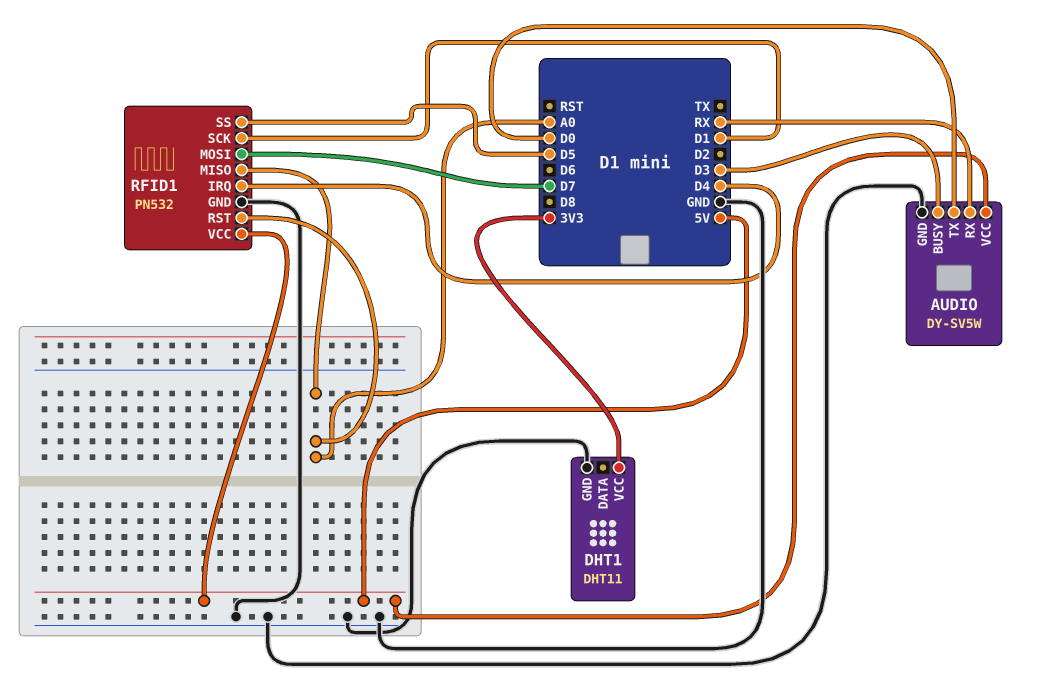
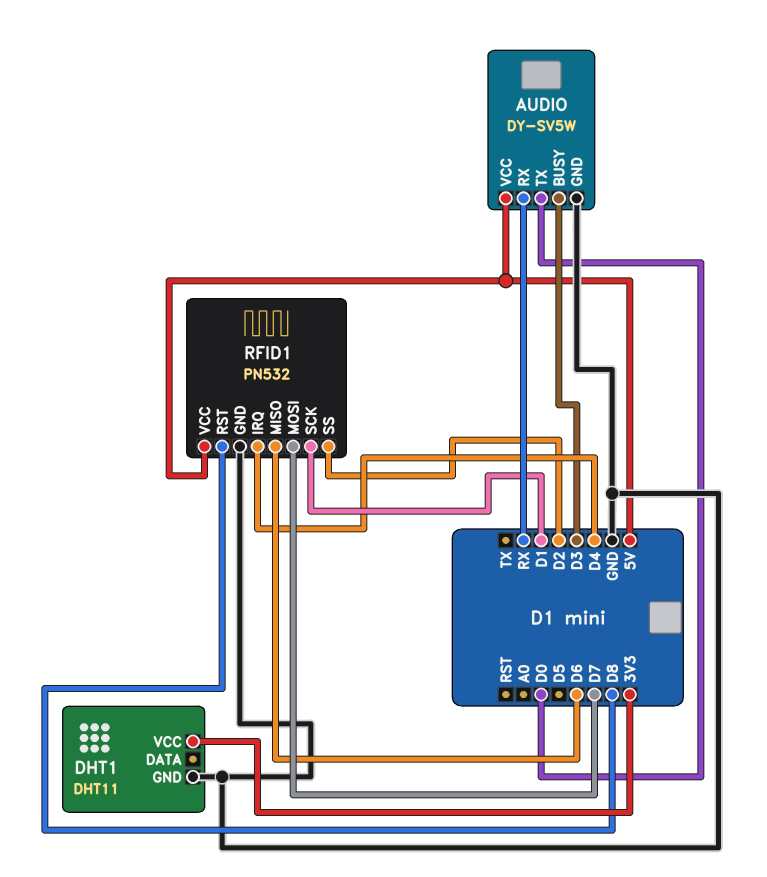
RFID1 pin MISO: A0 -> D6
RFID1 pin RST: A0 -> D8
RFID1 pin SS: D5 -> D2

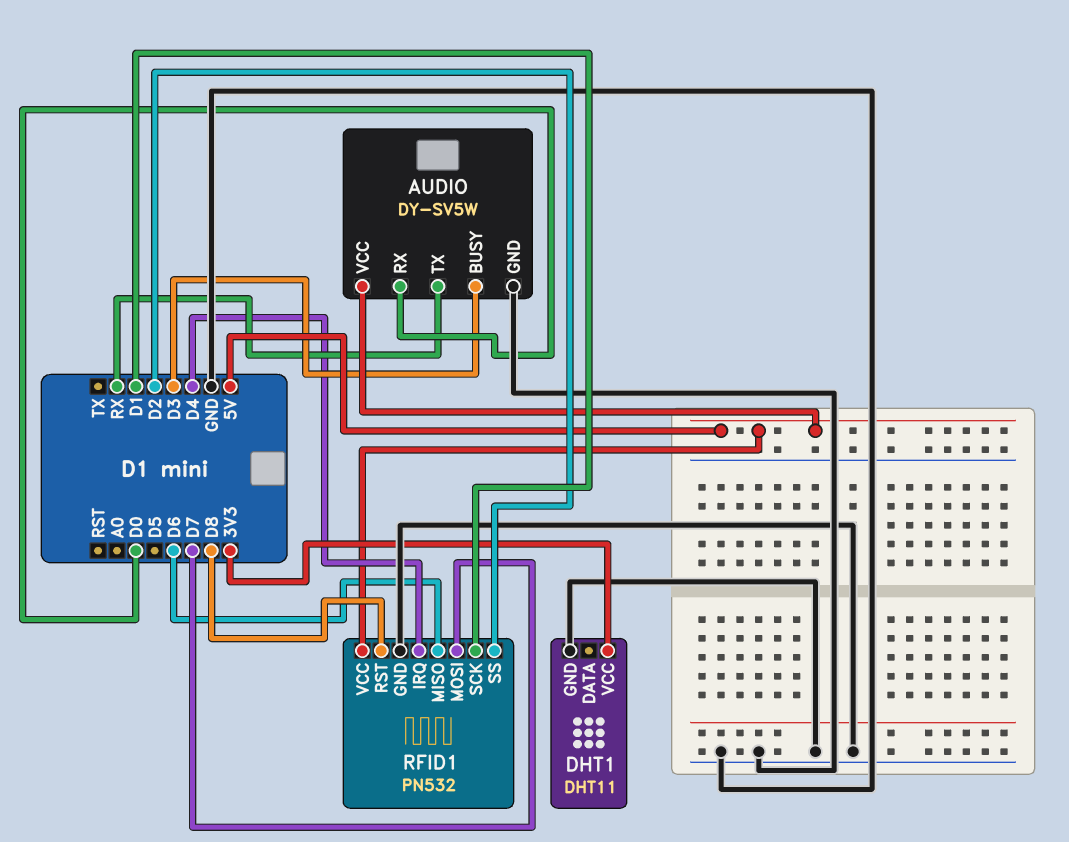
AUDIO pin RX: RX -> D0
AUDIO pin TX: D0 -> RX

